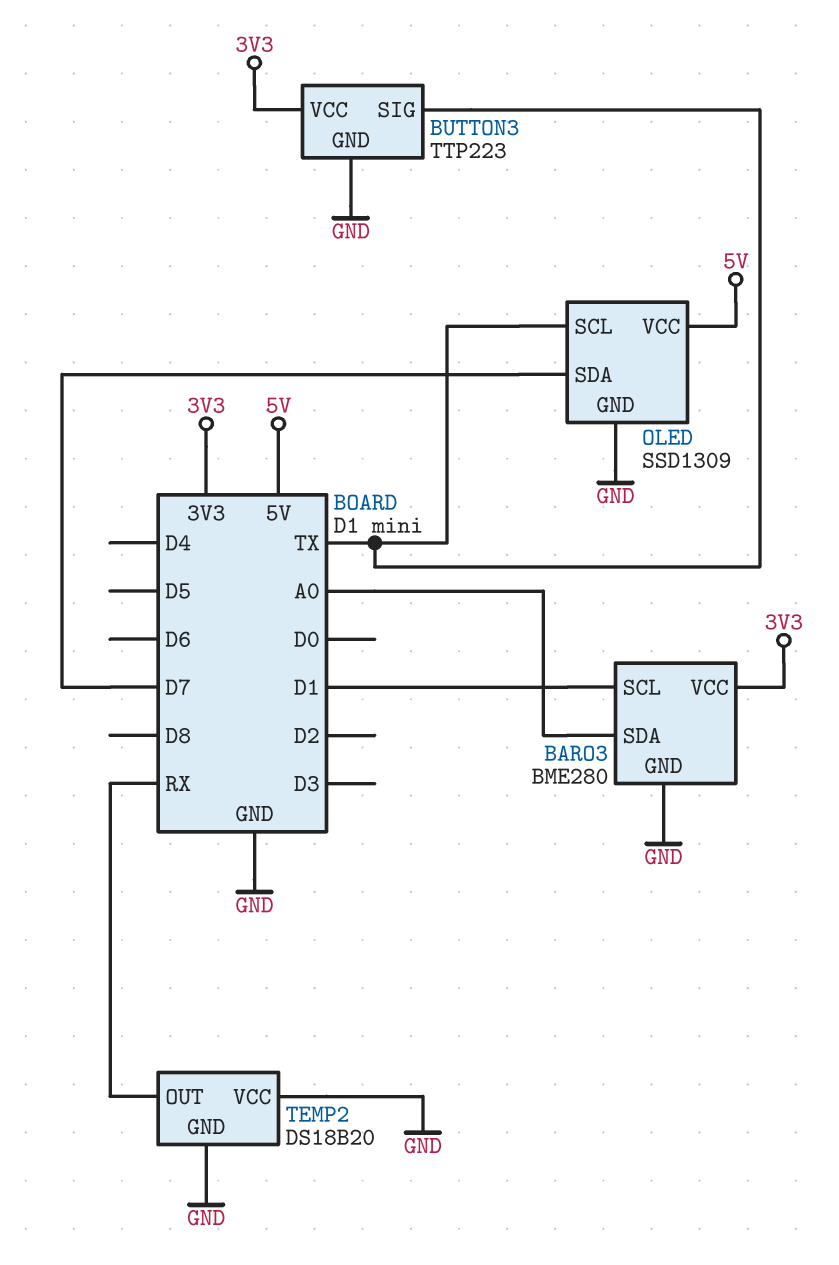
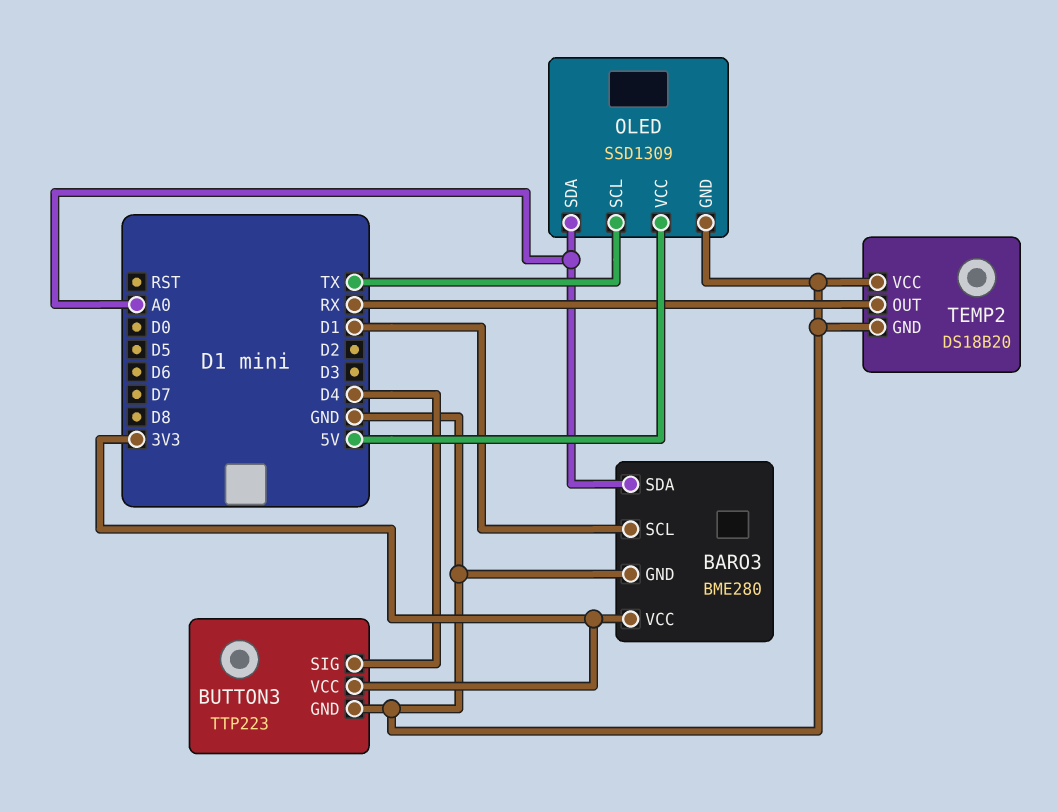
BUTTON3 pin SIG: TX -> D4
OLED pin SDA: D7 -> A0

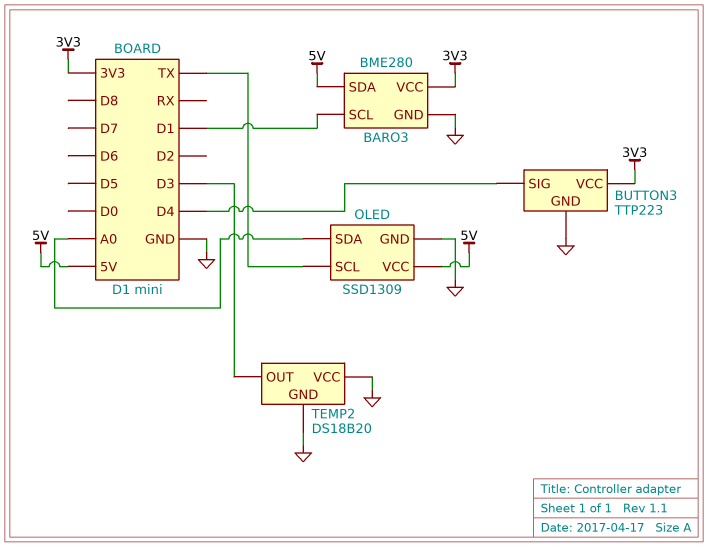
BARO3 pin SDA: A0 -> 5V
TEMP2 pin OUT: RX -> D3

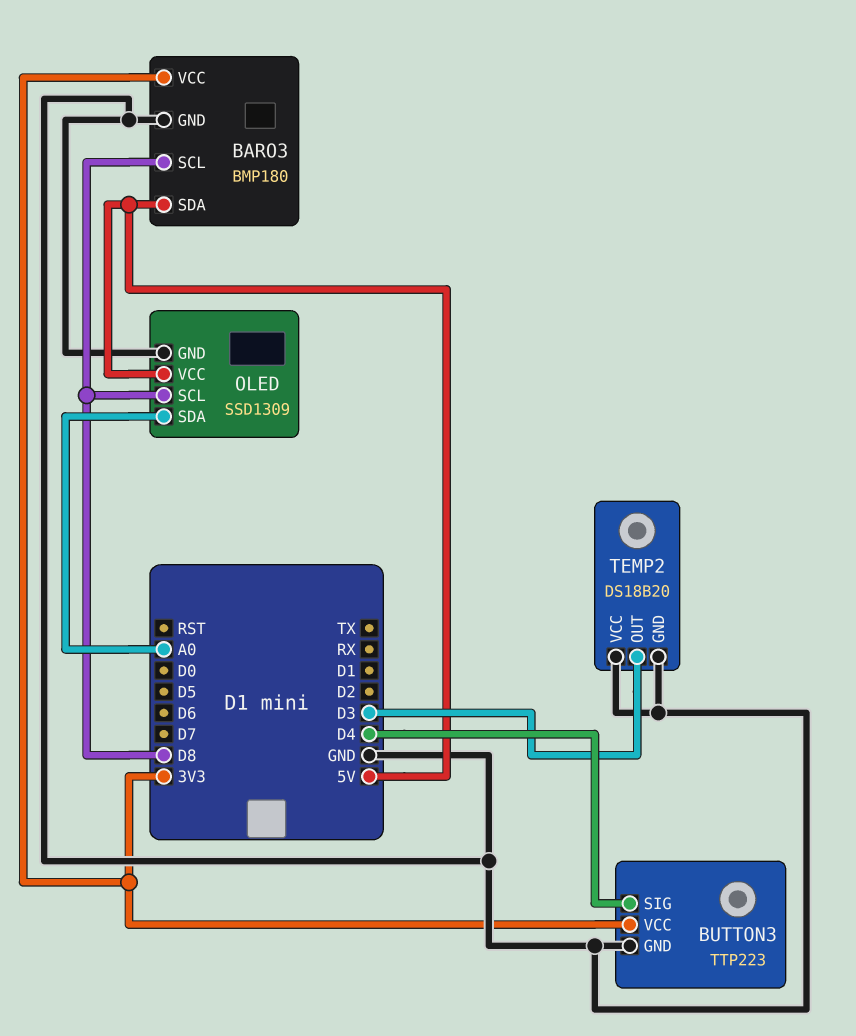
BARO3: BME280 -> BMP180
BARO3 pin SCL: D1 -> D8
OLED pin SCL: TX -> D8

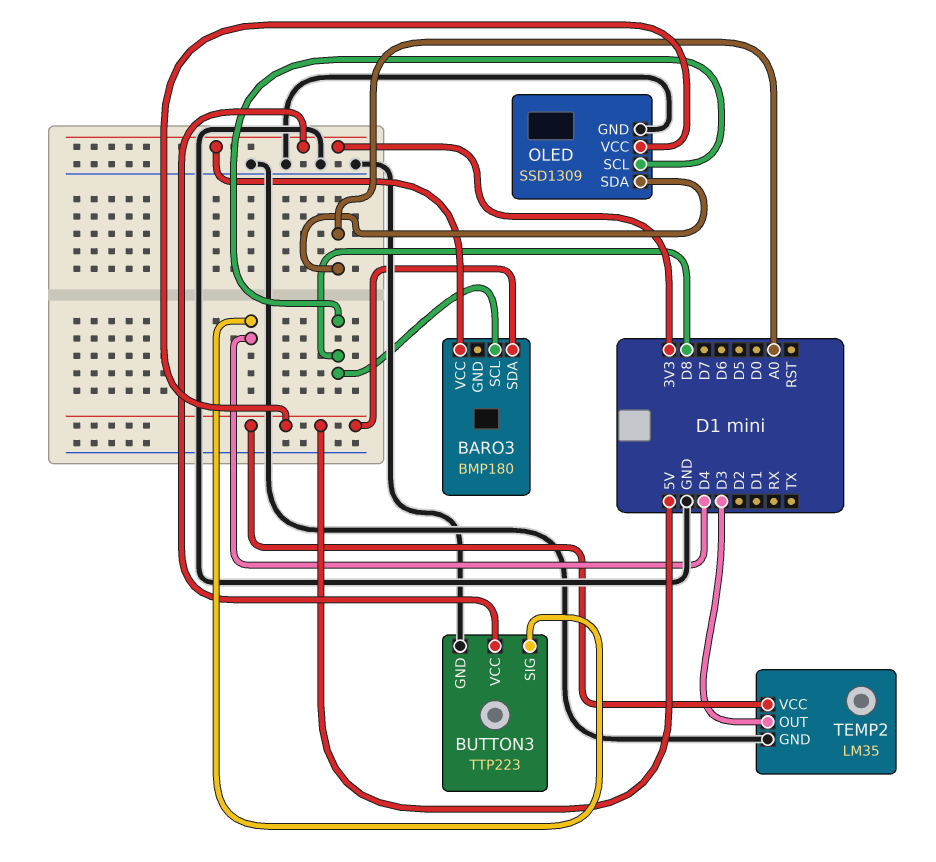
BARO3 pin GND: GND -> none
TEMP2: DS18B20 -> LM35
TEMP2 pin VCC: GND -> 5V

